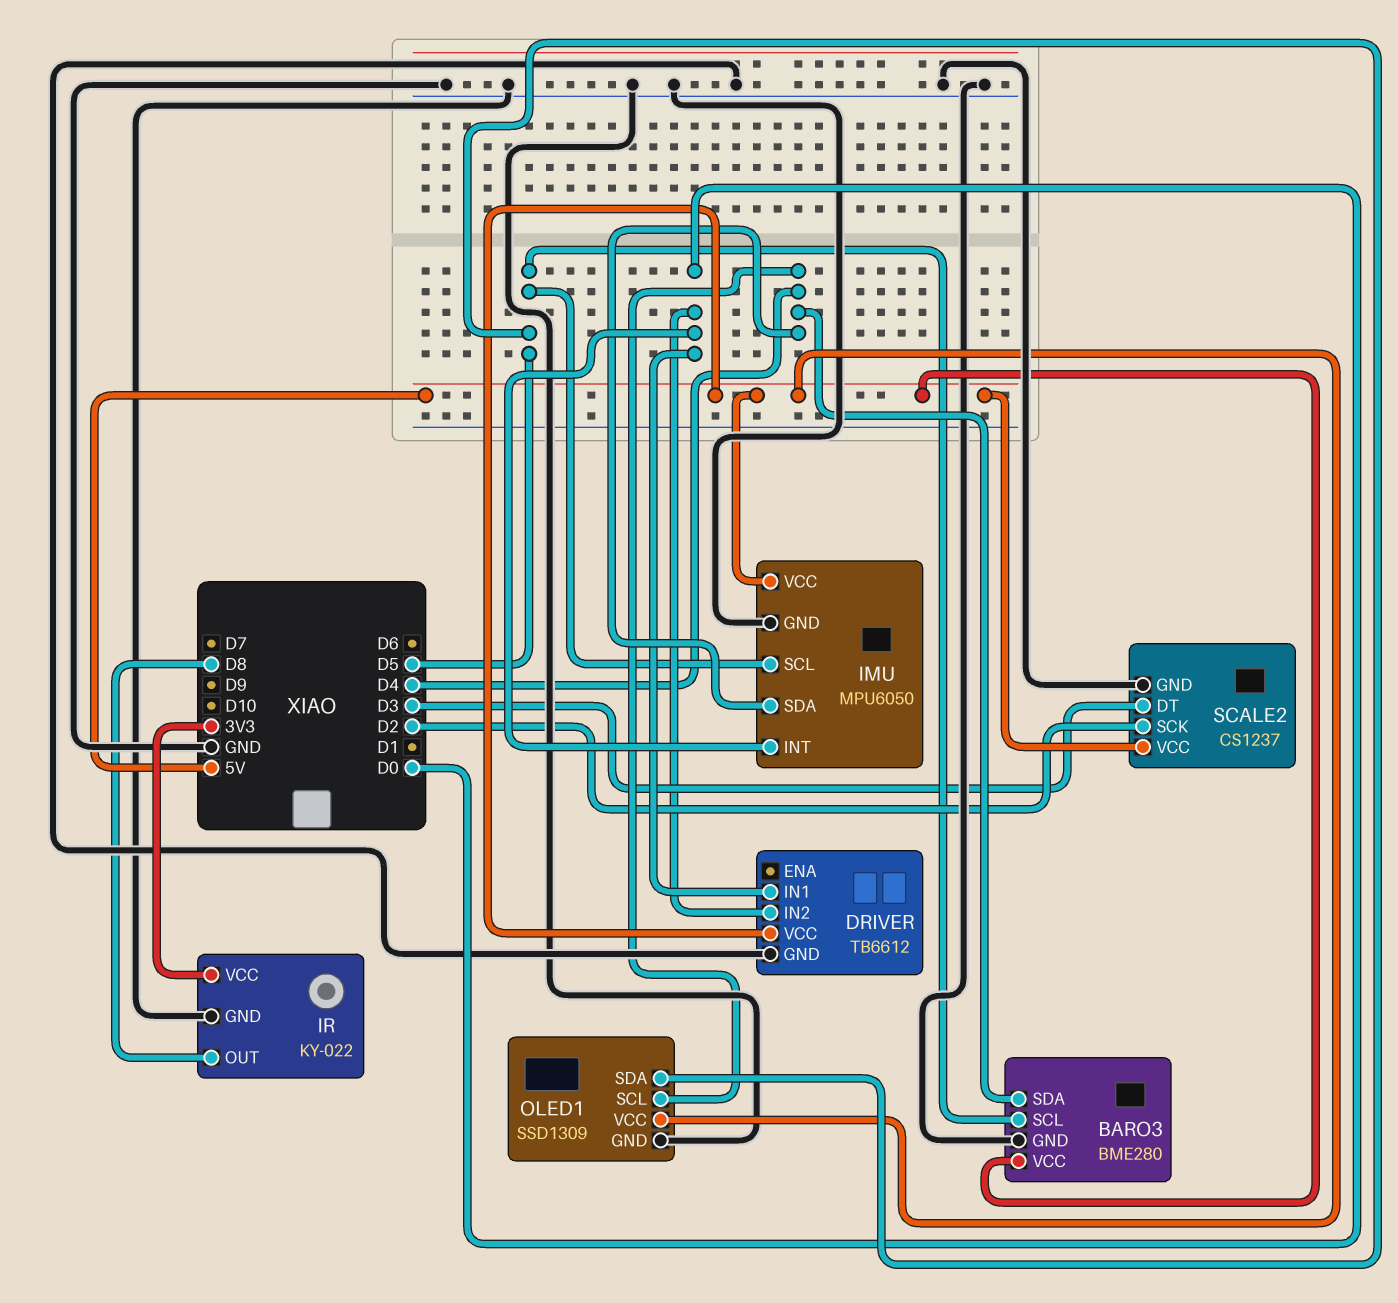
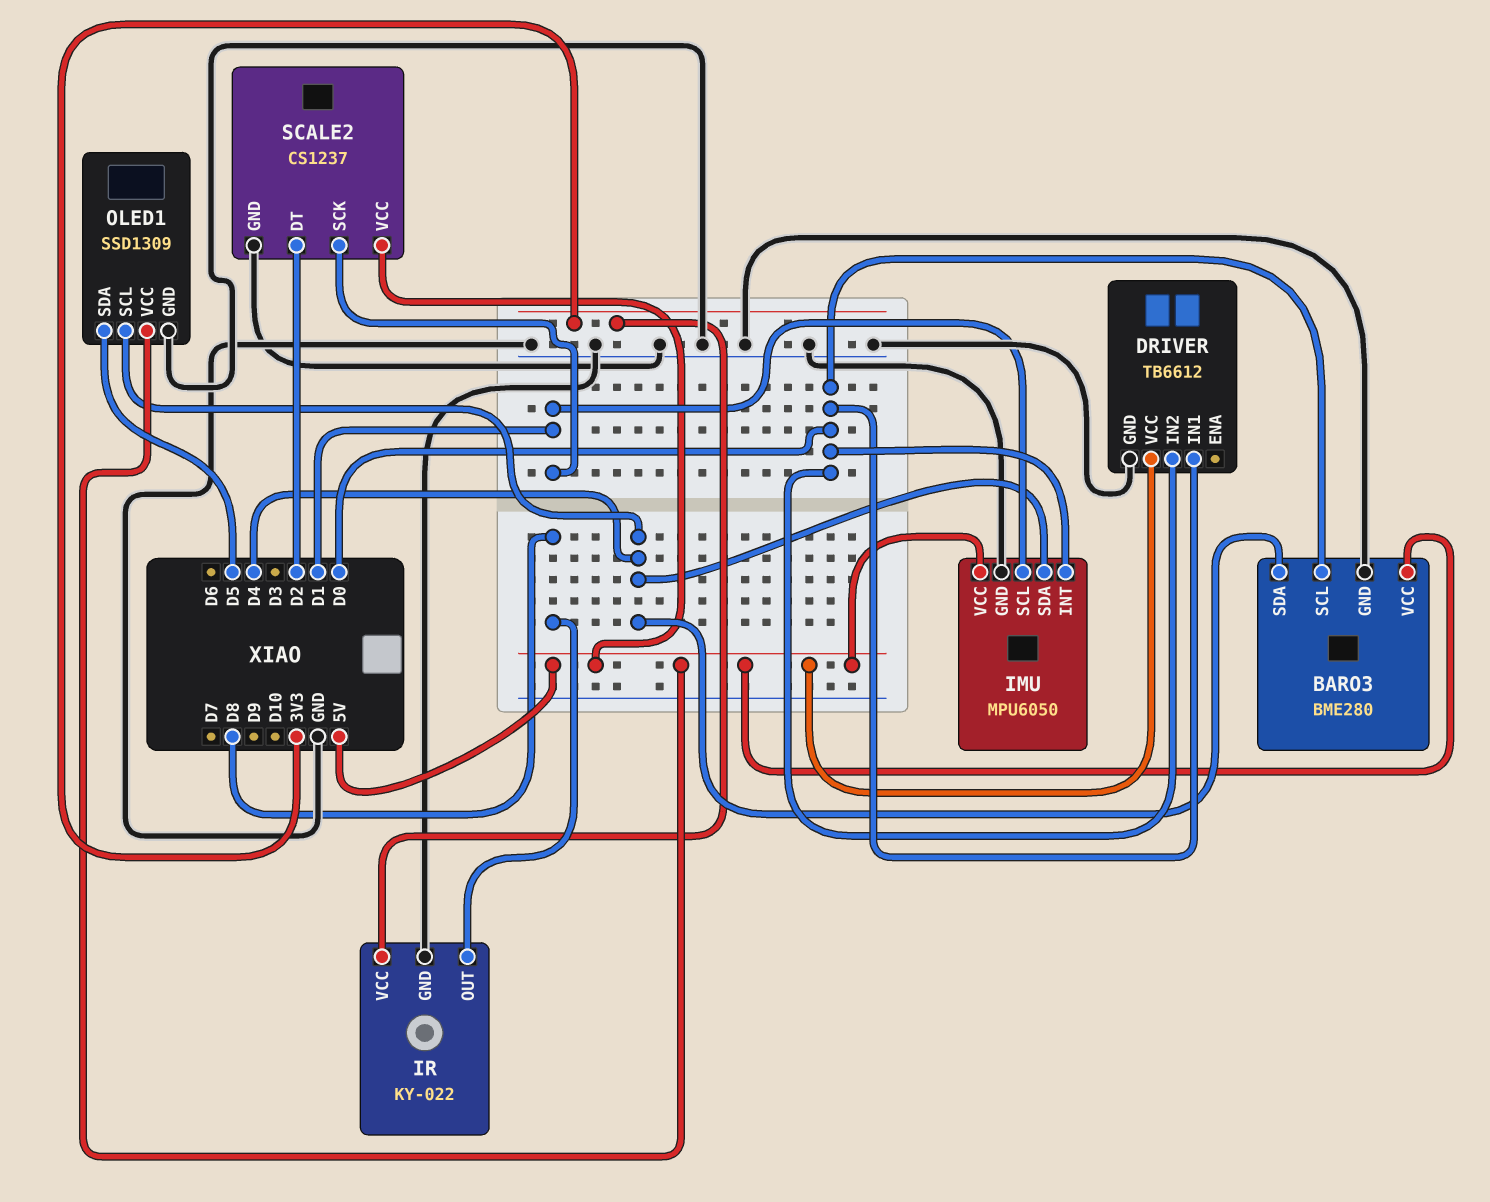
BARO3 pin SCL: D5 -> D0
IMU pin SCL: D5 -> D1
SCALE2 pin DT: D3 -> D2
SCALE2 pin SCK: D2 -> D1

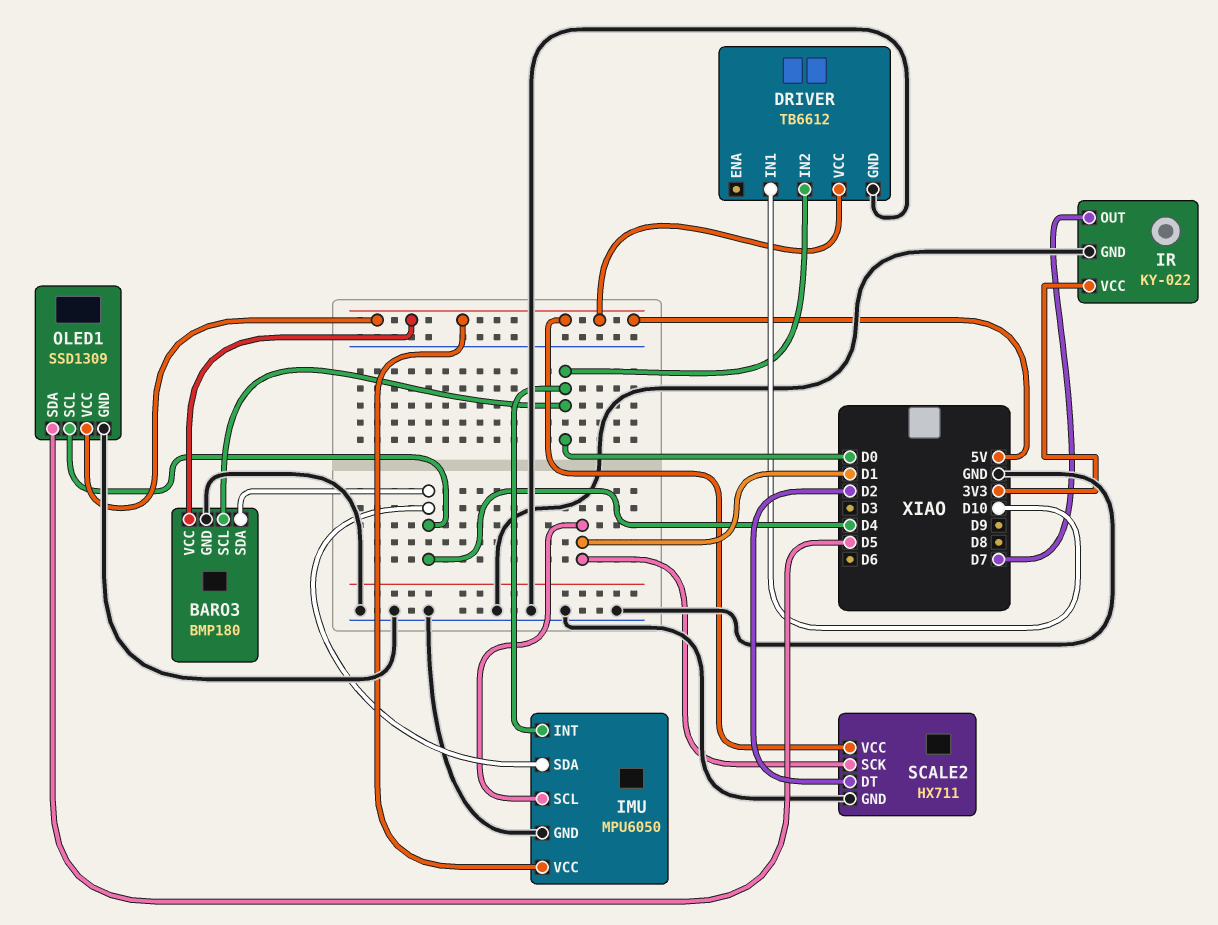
BARO3: BME280 -> BMP180
DRIVER pin IN1: D0 -> D10
IR pin OUT: D8 -> D7
SCALE2: CS1237 -> HX711

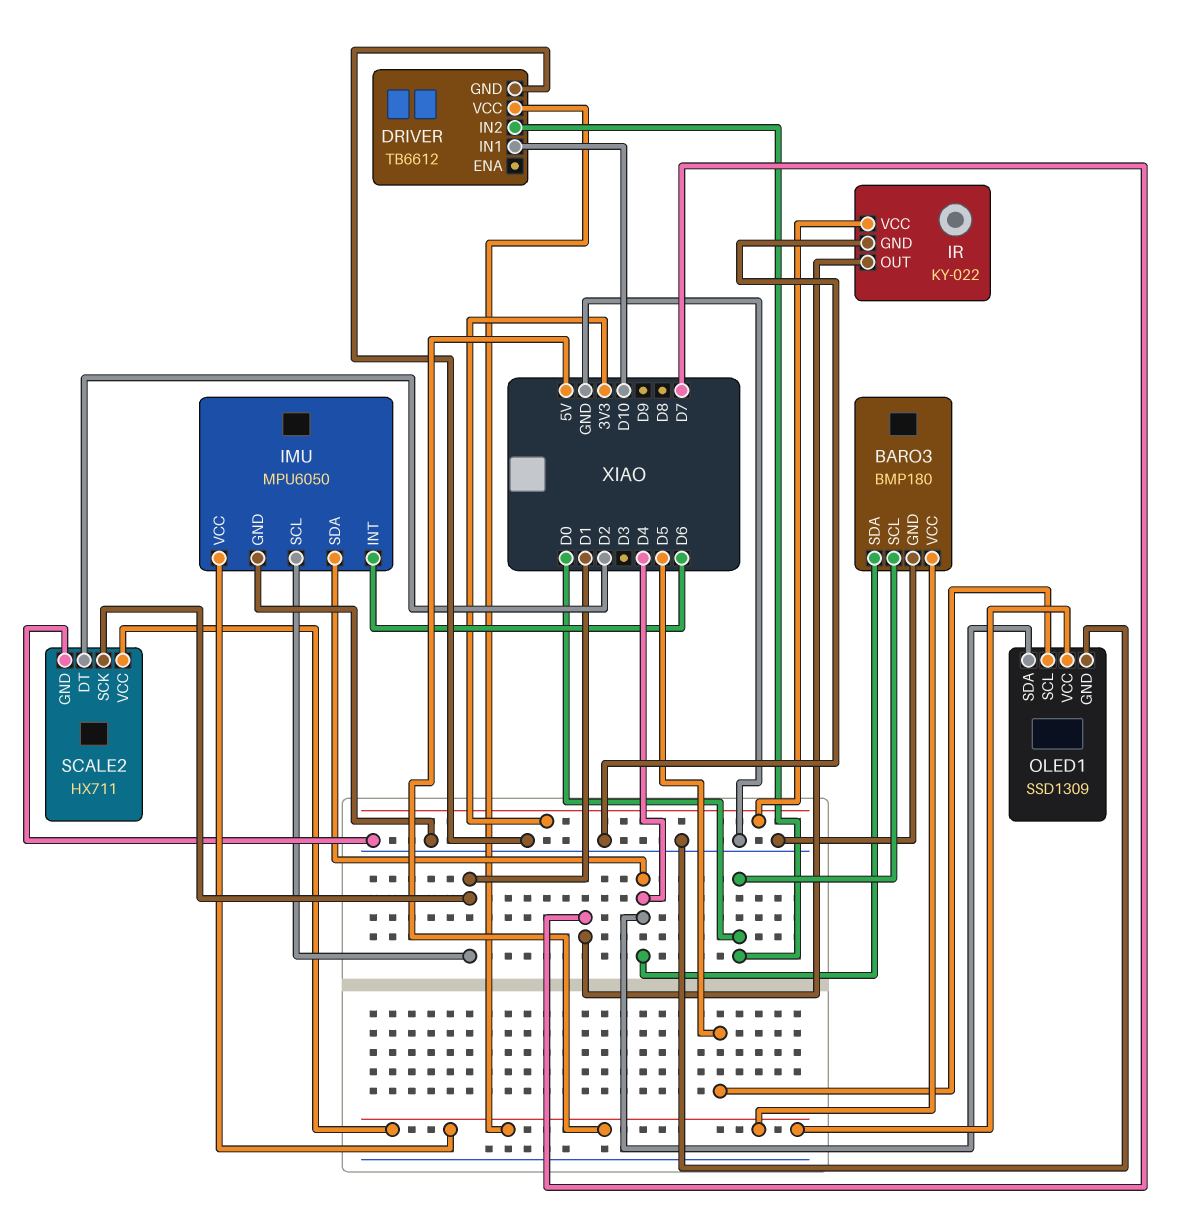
IMU pin INT: D0 -> D6
OLED1 pin SCL: D4 -> D5
OLED1 pin SDA: D5 -> D4

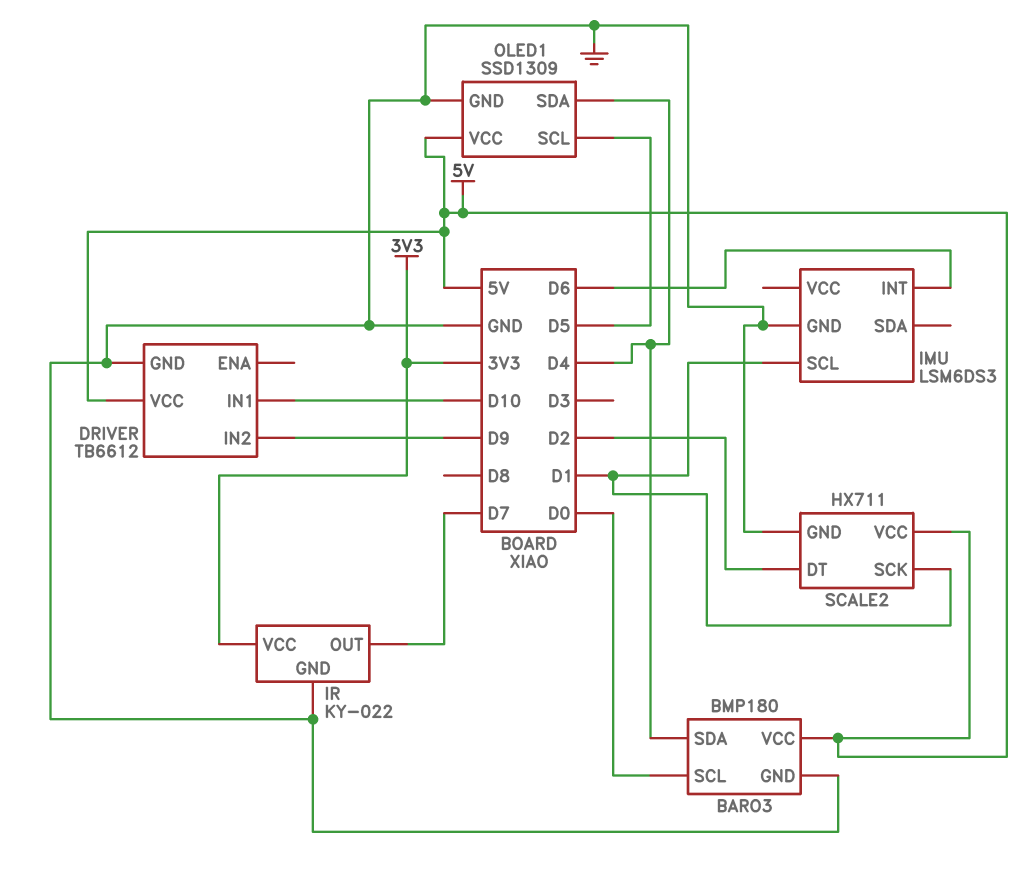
DRIVER pin IN2: D0 -> D9
IMU: MPU6050 -> LSM6DS3
IMU pin SDA: D4 -> none
IMU pin VCC: 5V -> none

